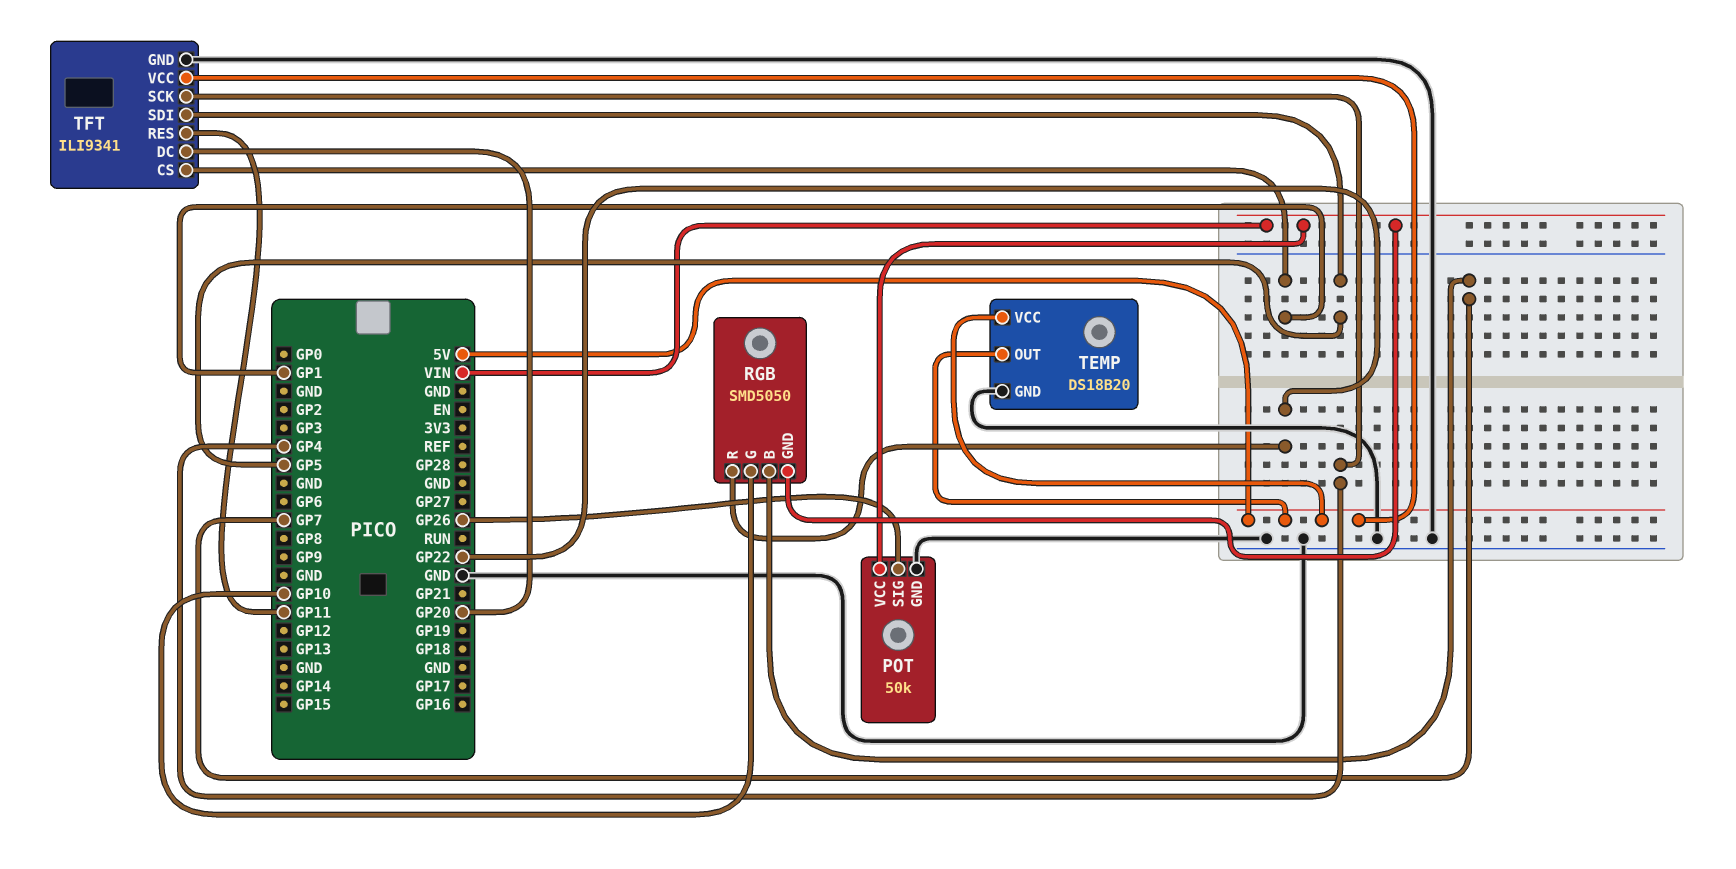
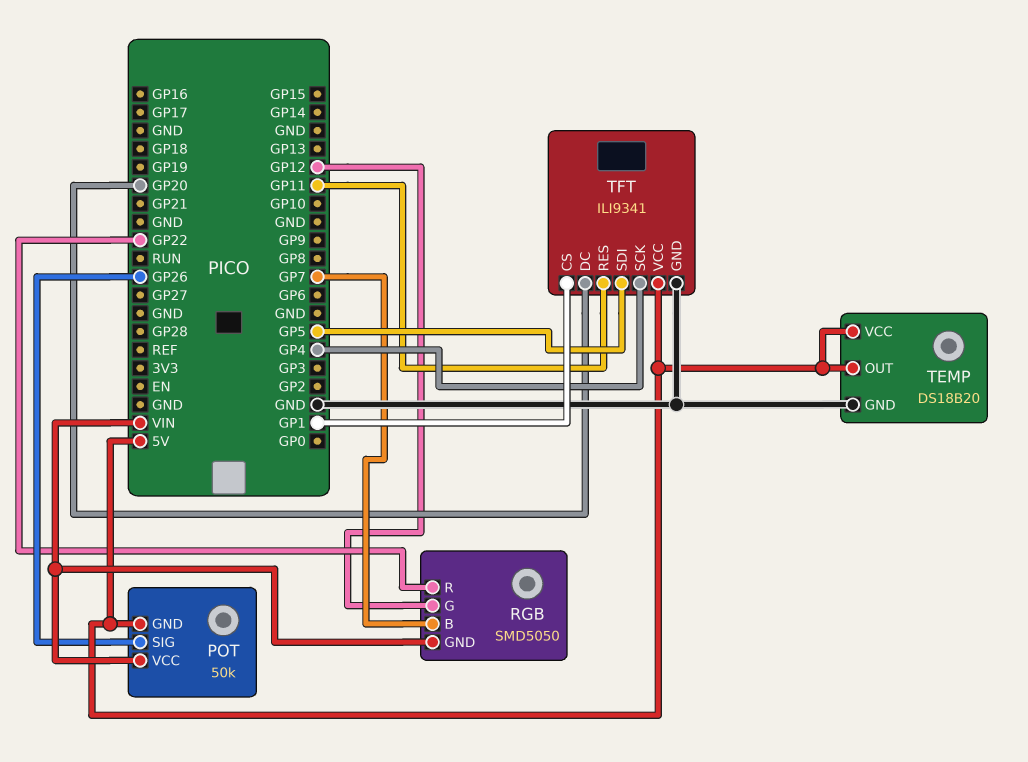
POT pin GND: GND -> 5V
RGB pin G: GP10 -> GP12

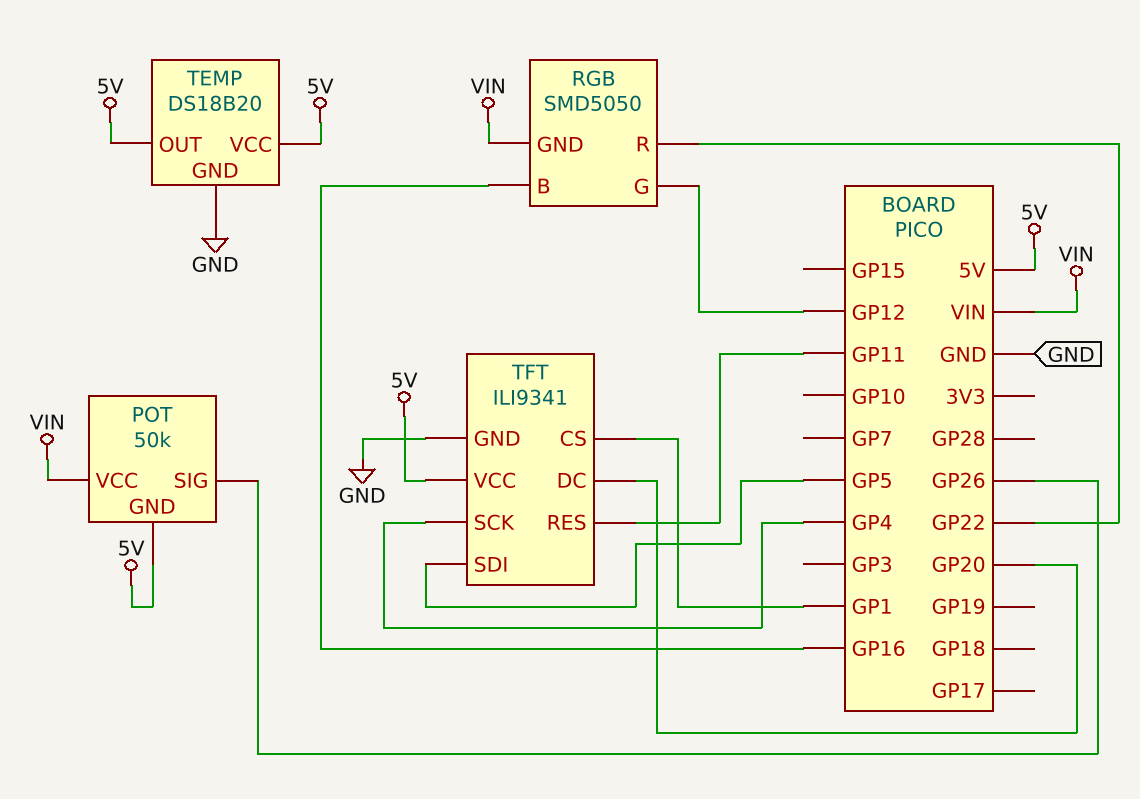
RGB pin B: GP7 -> GP16

